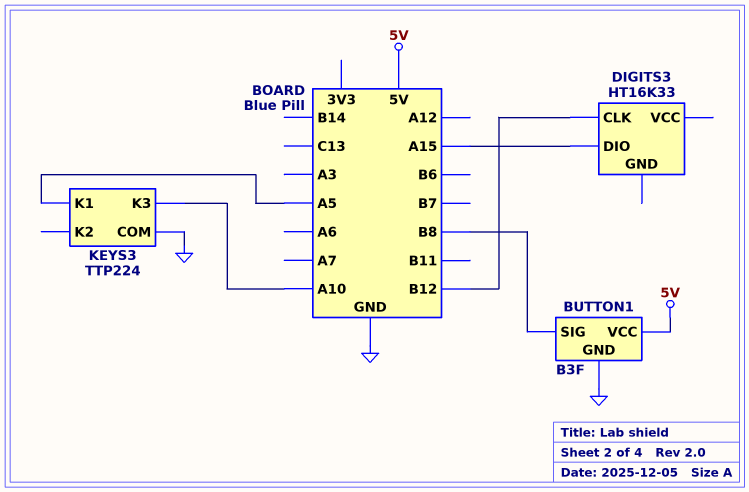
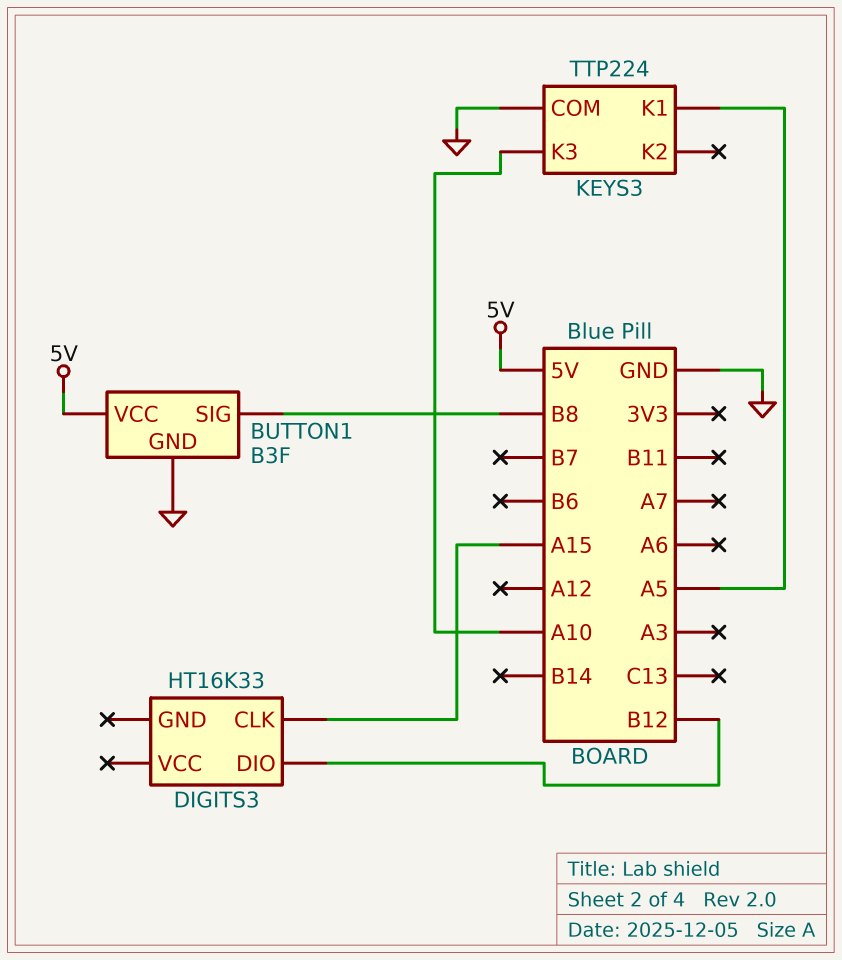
DIGITS3 pin CLK: B12 -> A15
DIGITS3 pin DIO: A15 -> B12

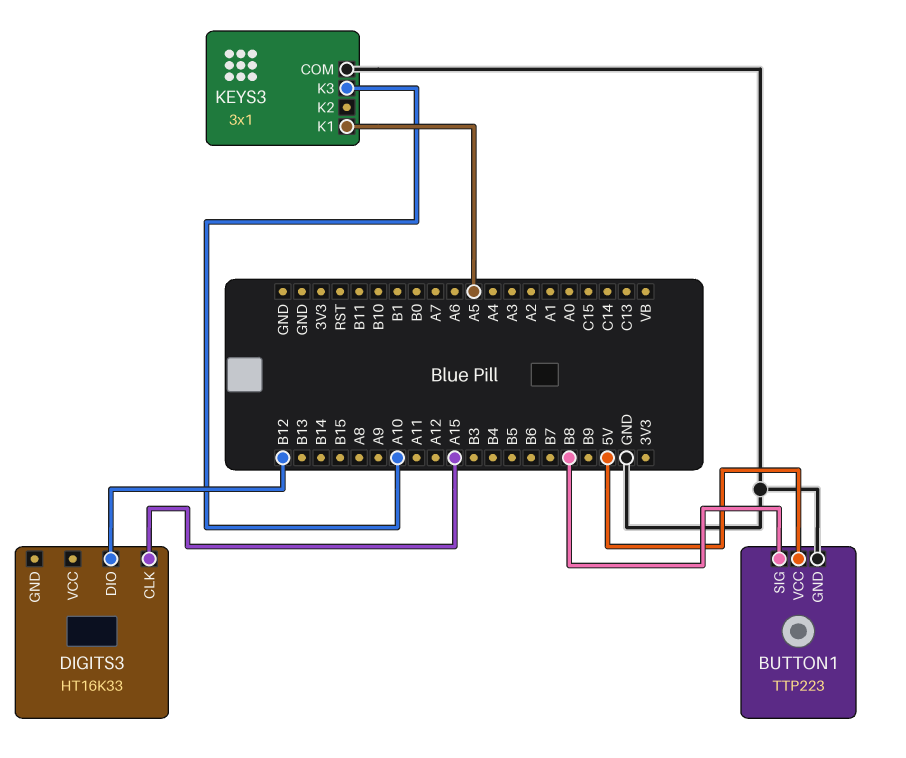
BUTTON1: B3F -> TTP223
KEYS3: TTP224 -> 3x1

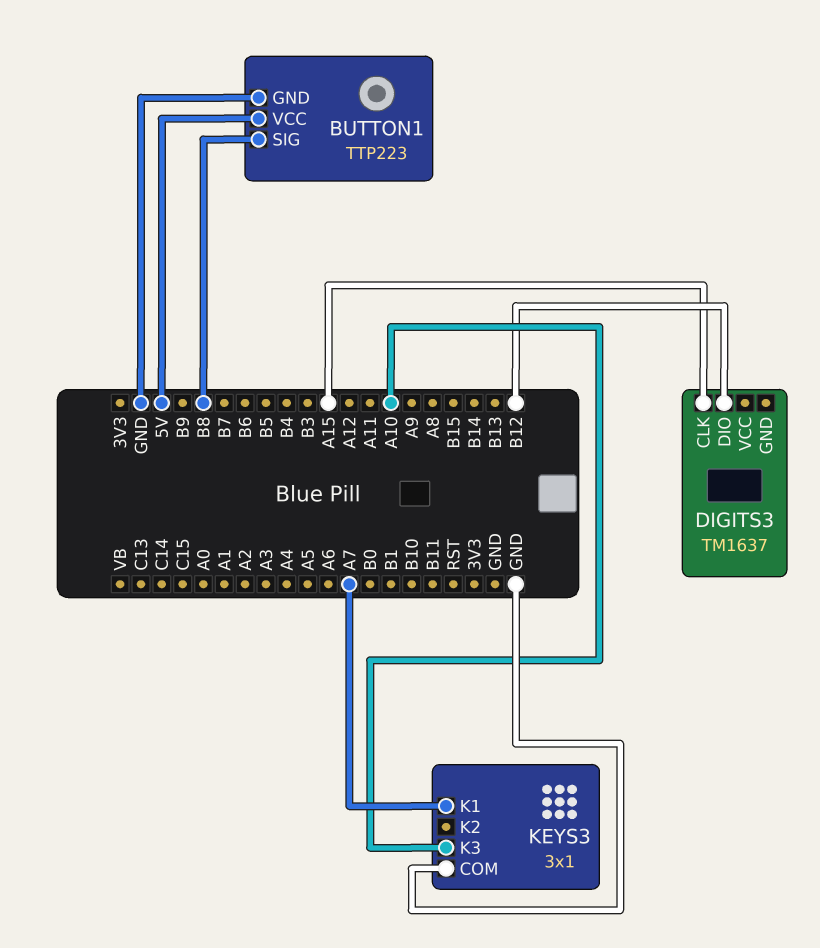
DIGITS3: HT16K33 -> TM1637
KEYS3 pin K1: A5 -> A7

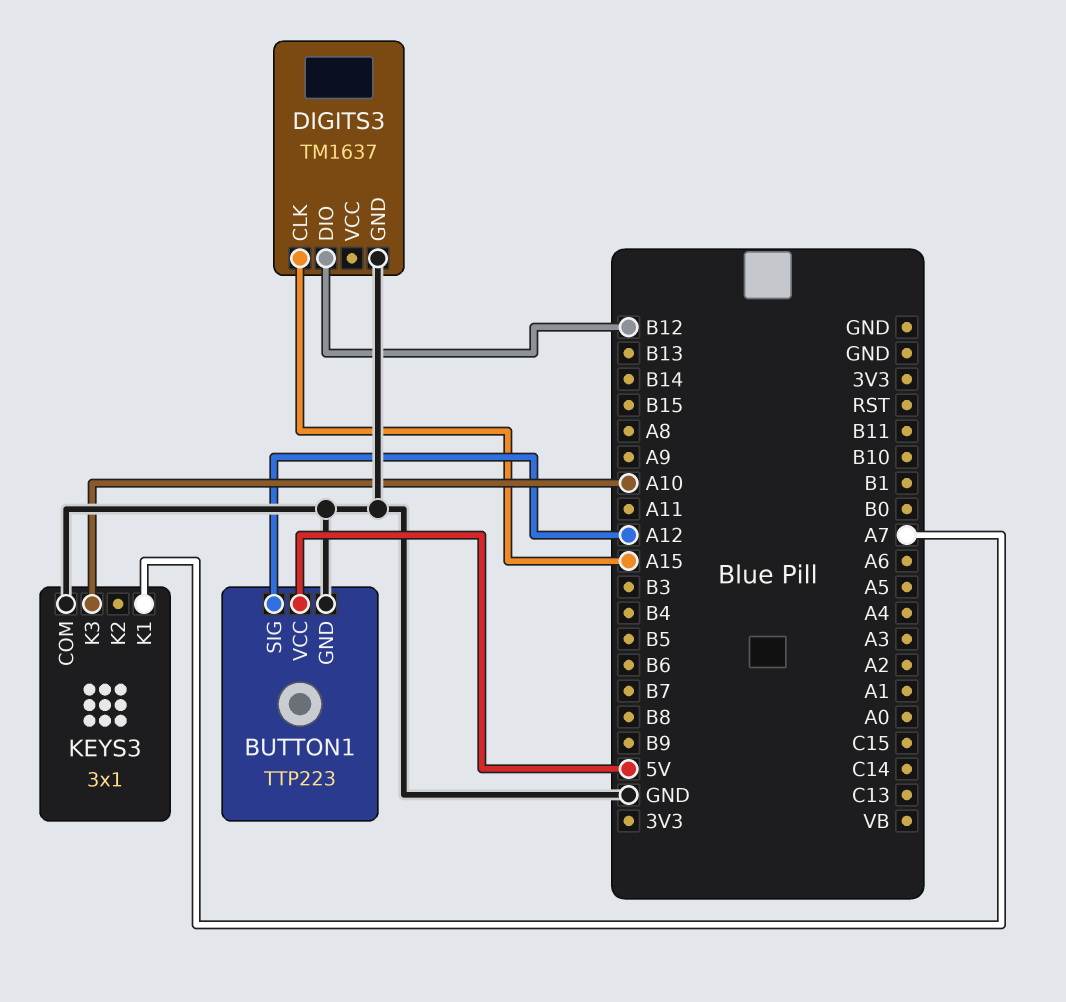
BUTTON1 pin SIG: B8 -> A12
DIGITS3 pin GND: none -> GND

